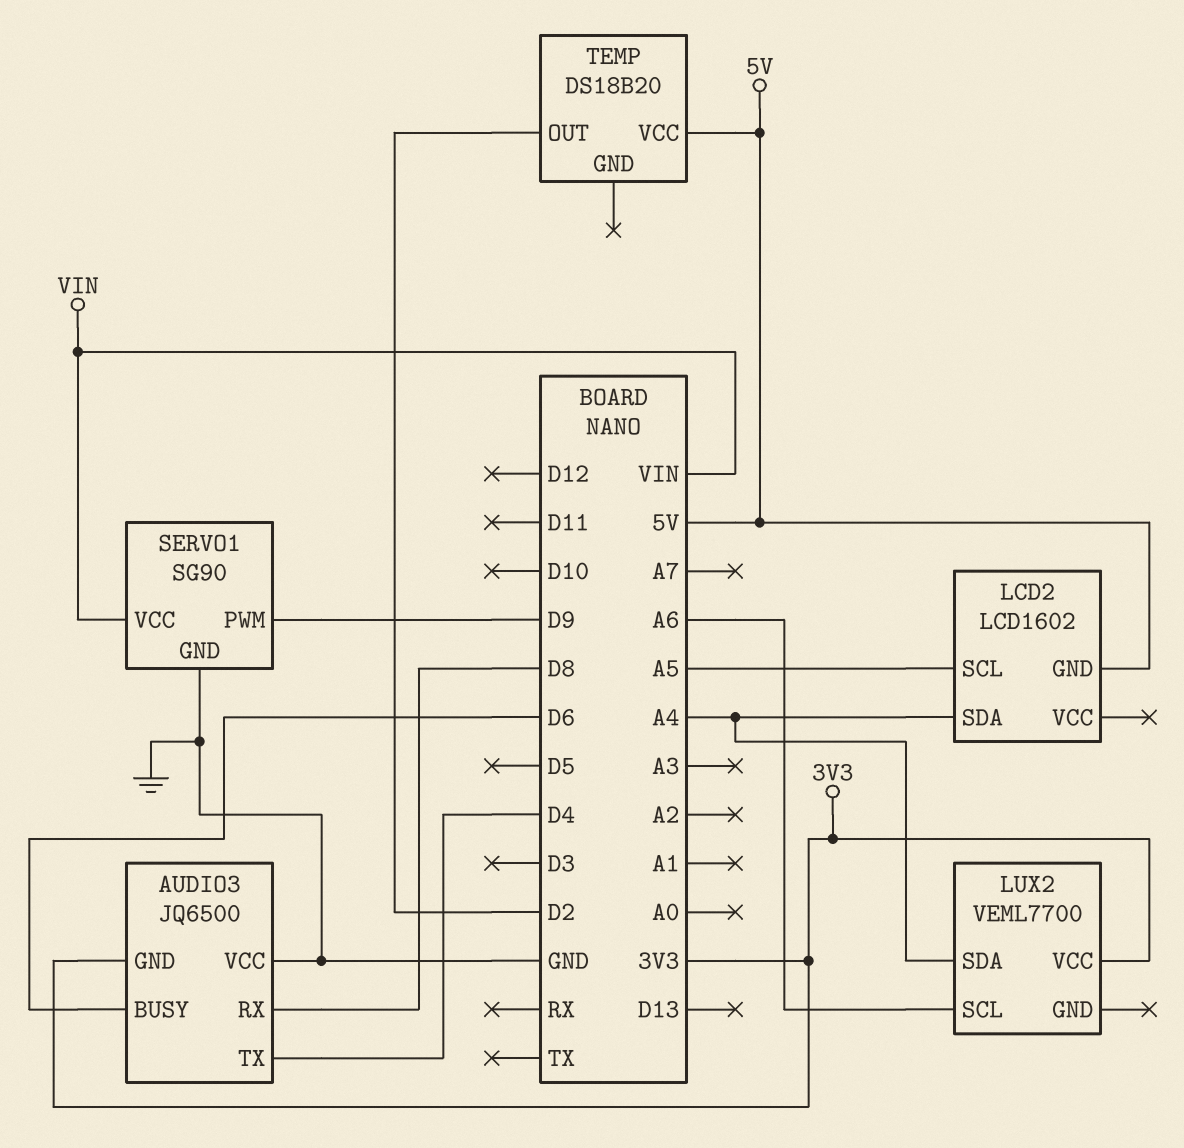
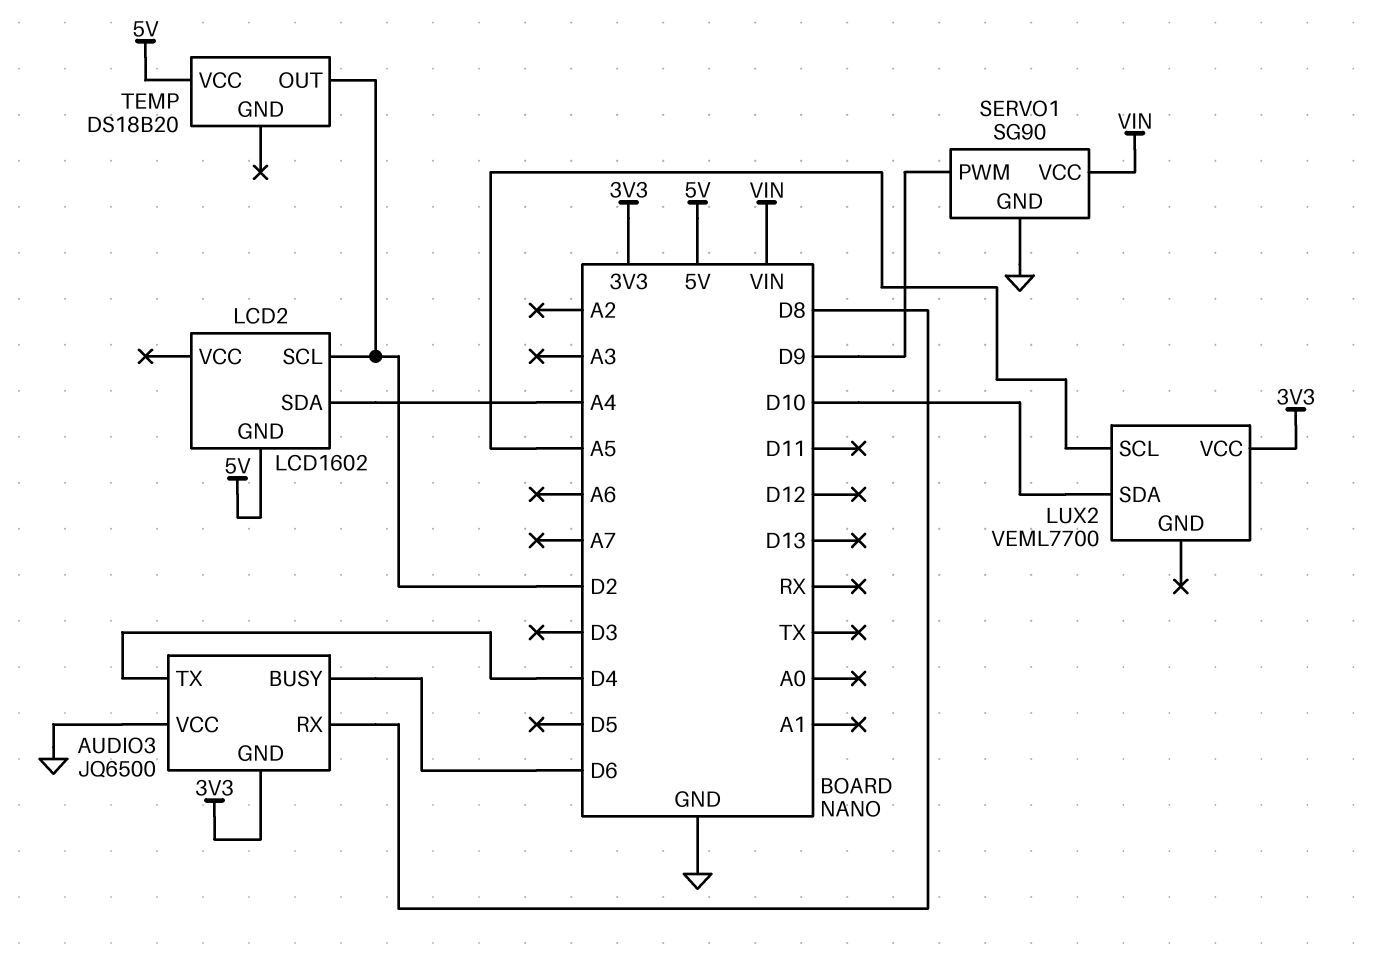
LCD2 pin SCL: A5 -> D2
LUX2 pin SCL: A6 -> A5
LUX2 pin SDA: A4 -> D10

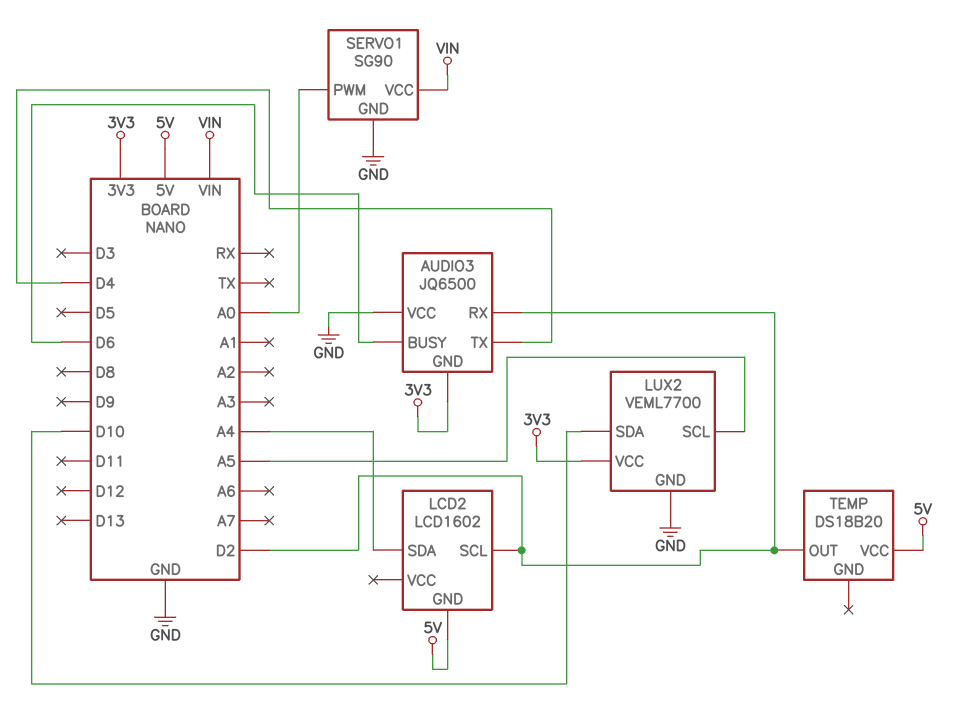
AUDIO3 pin RX: D8 -> D2
LUX2 pin GND: none -> GND
SERVO1 pin PWM: D9 -> A0

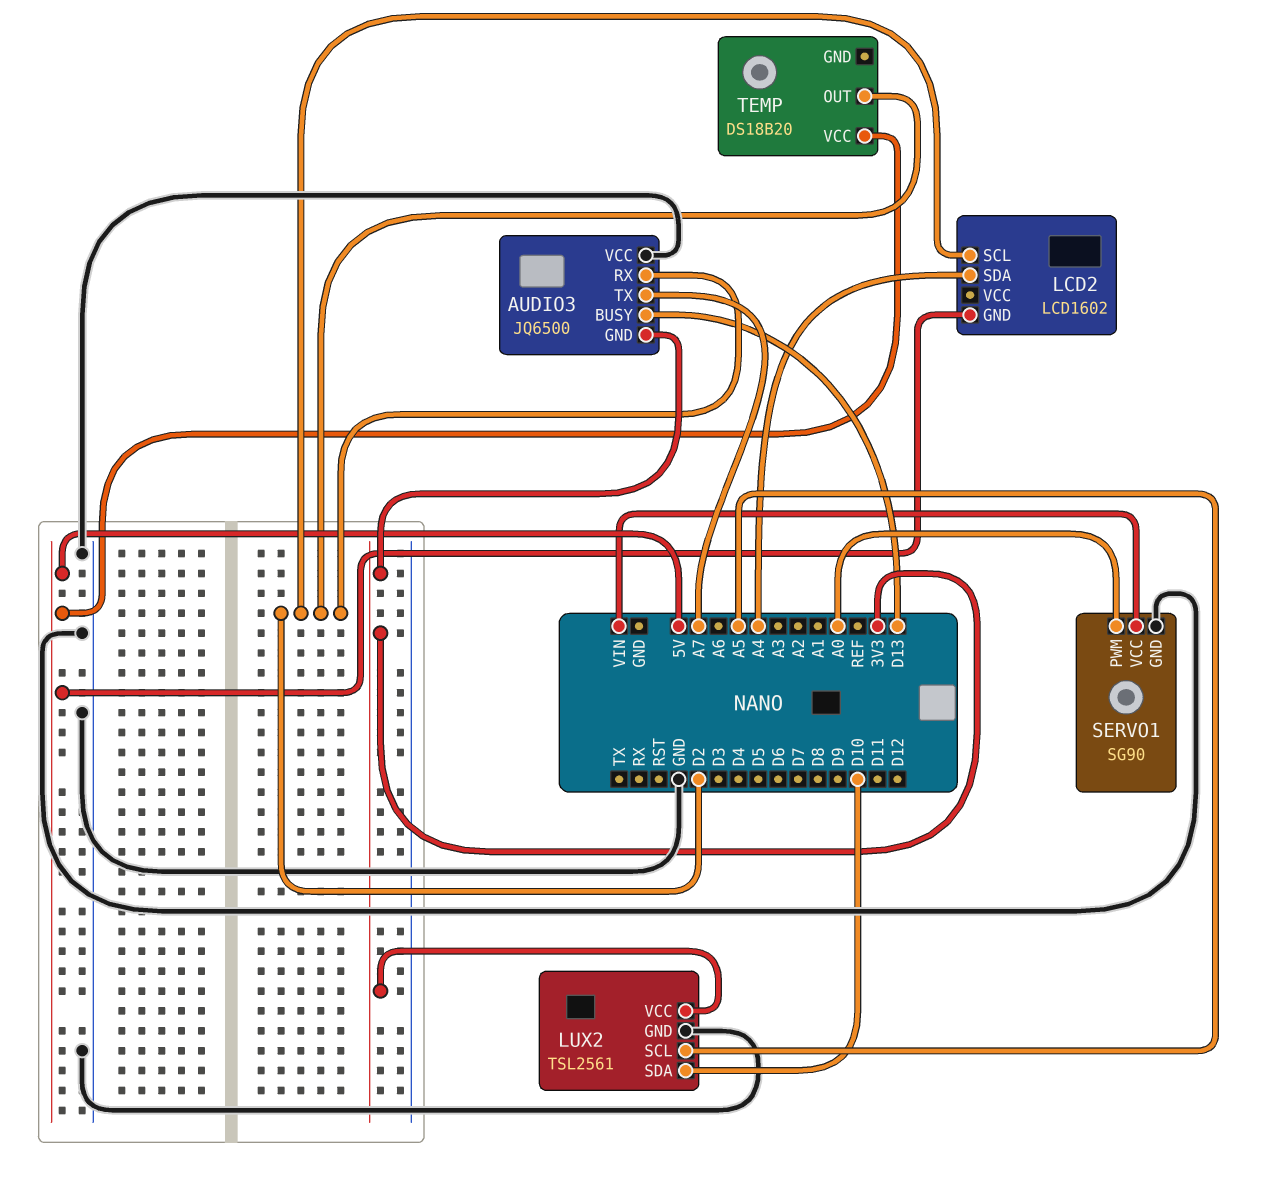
AUDIO3 pin BUSY: D6 -> D13
AUDIO3 pin TX: D4 -> A7
LUX2: VEML7700 -> TSL2561

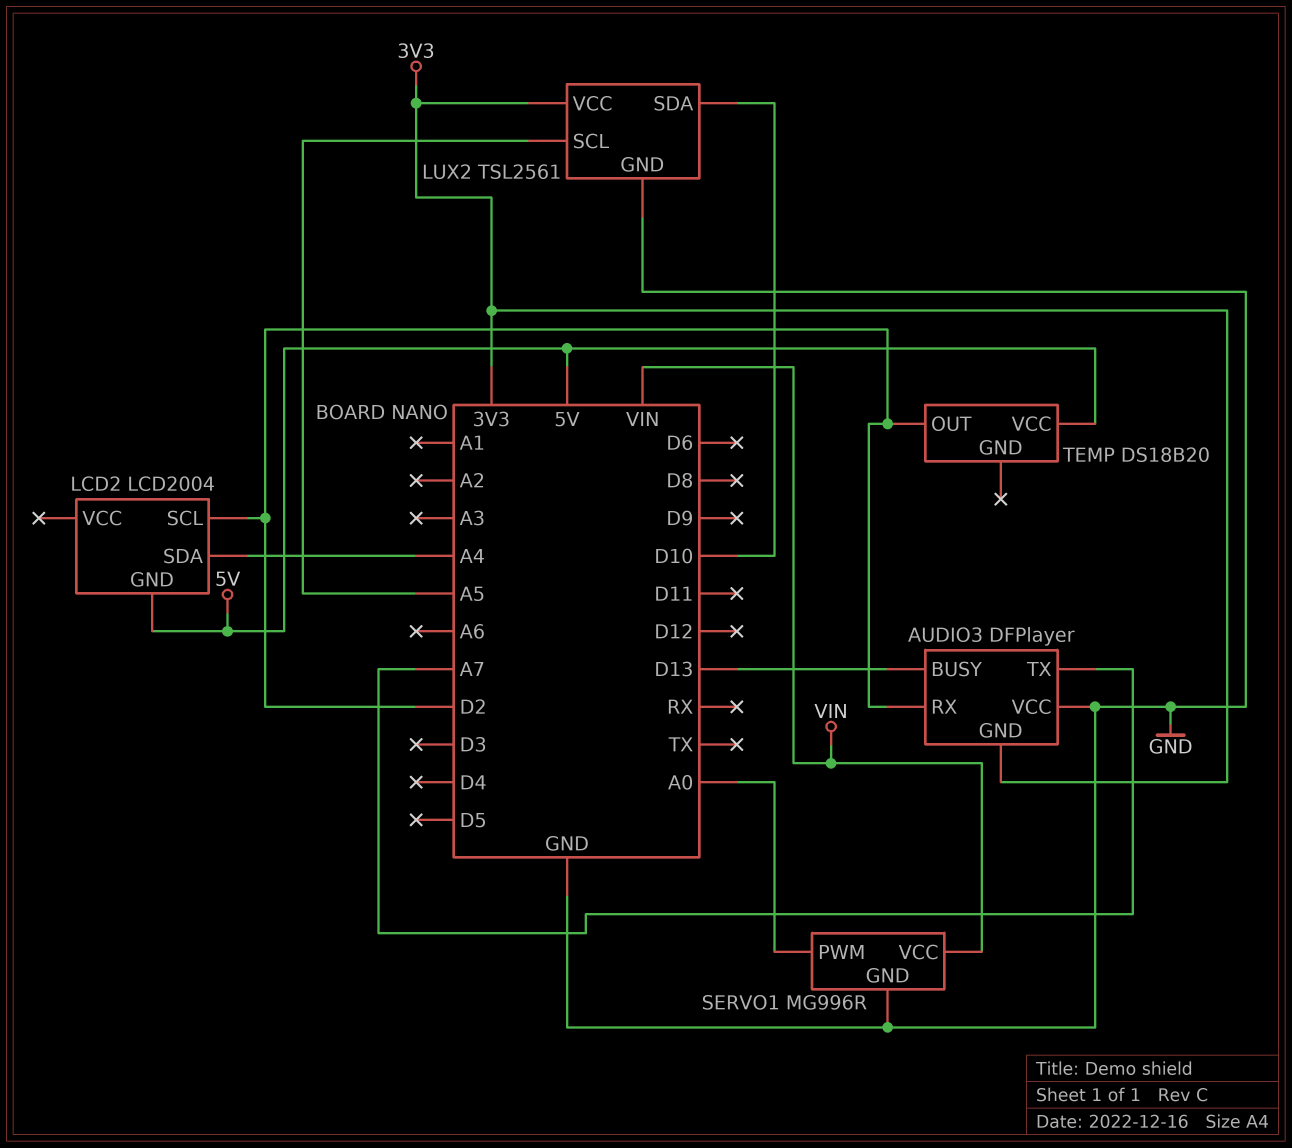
AUDIO3: JQ6500 -> DFPlayer
LCD2: LCD1602 -> LCD2004
SERVO1: SG90 -> MG996R

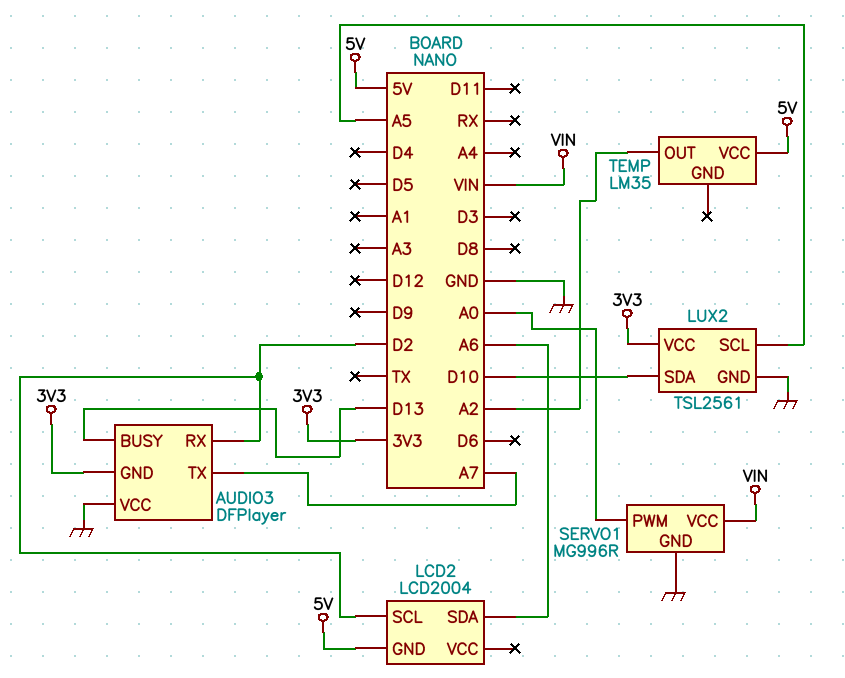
LCD2 pin SDA: A4 -> A6
TEMP: DS18B20 -> LM35
TEMP pin OUT: D2 -> A2

